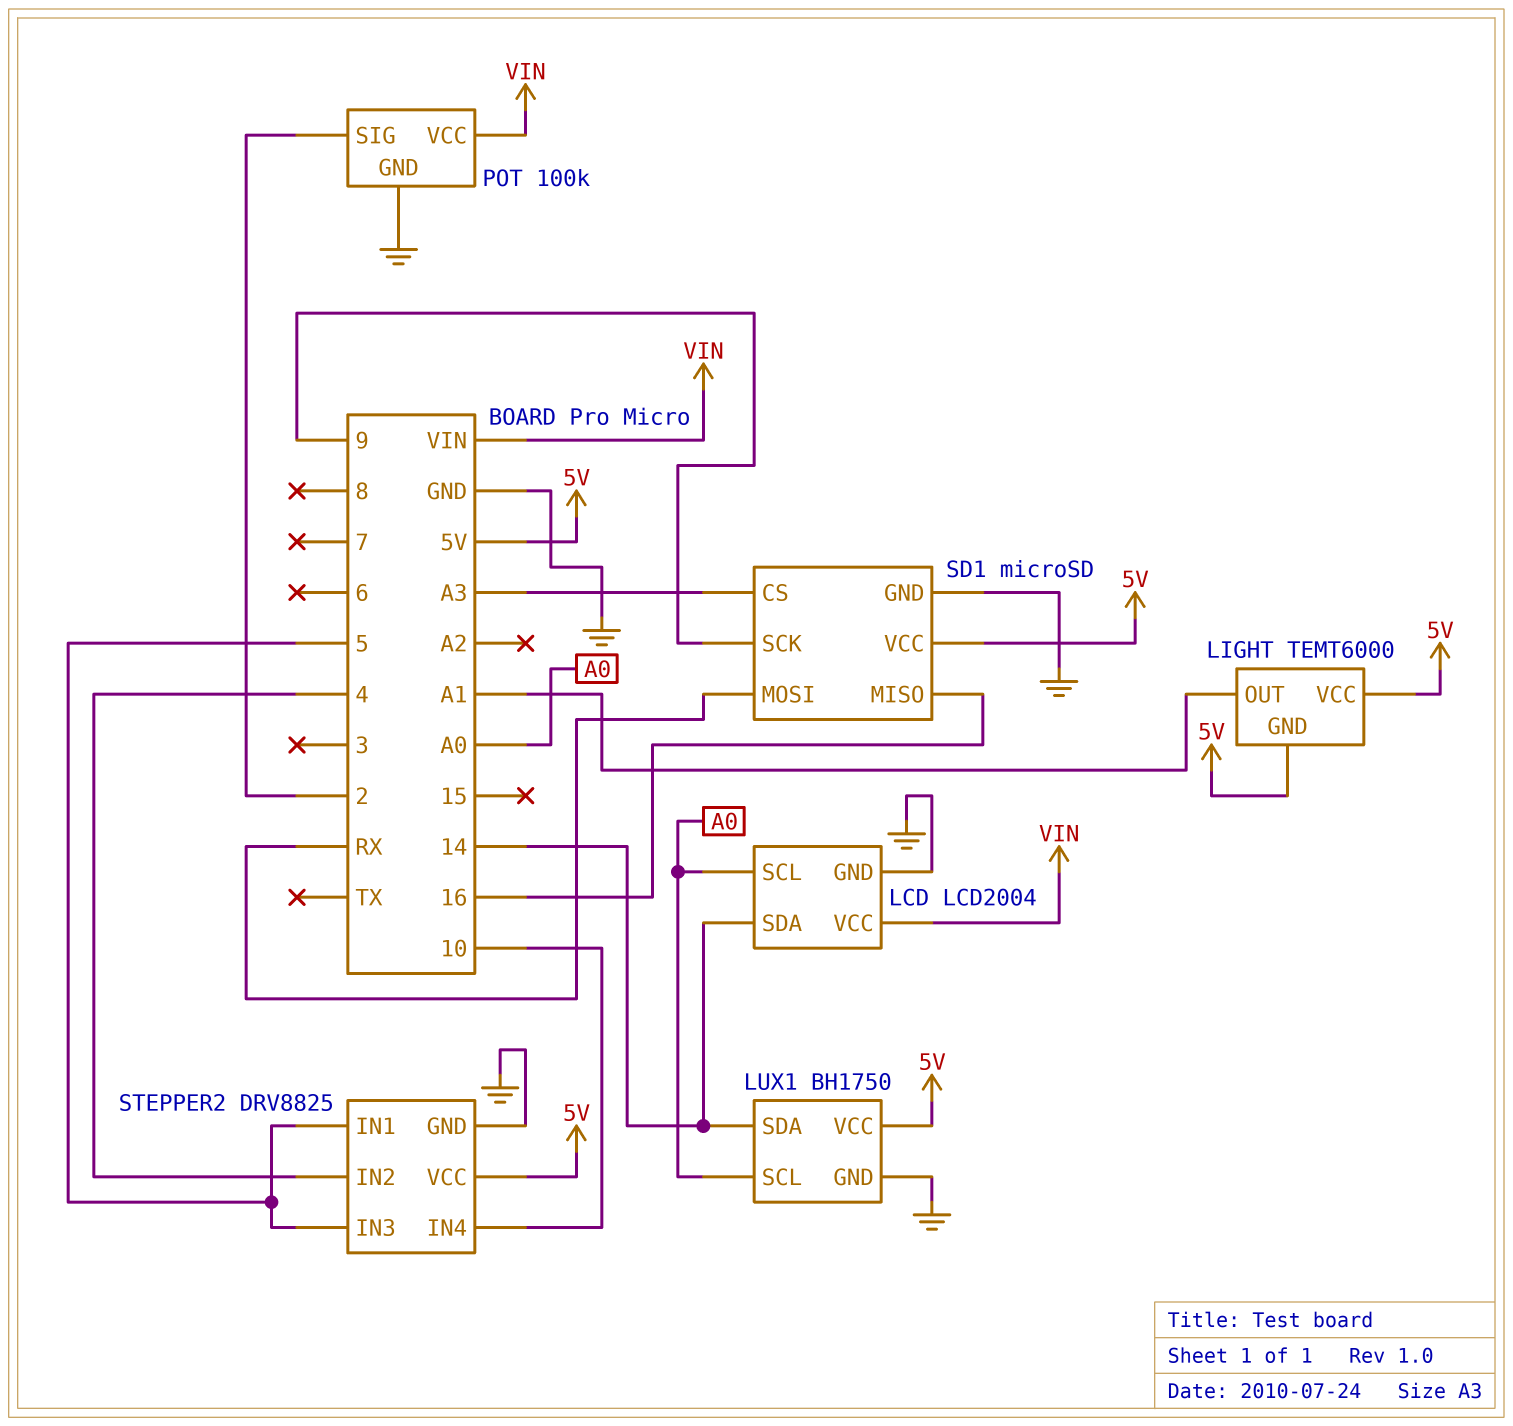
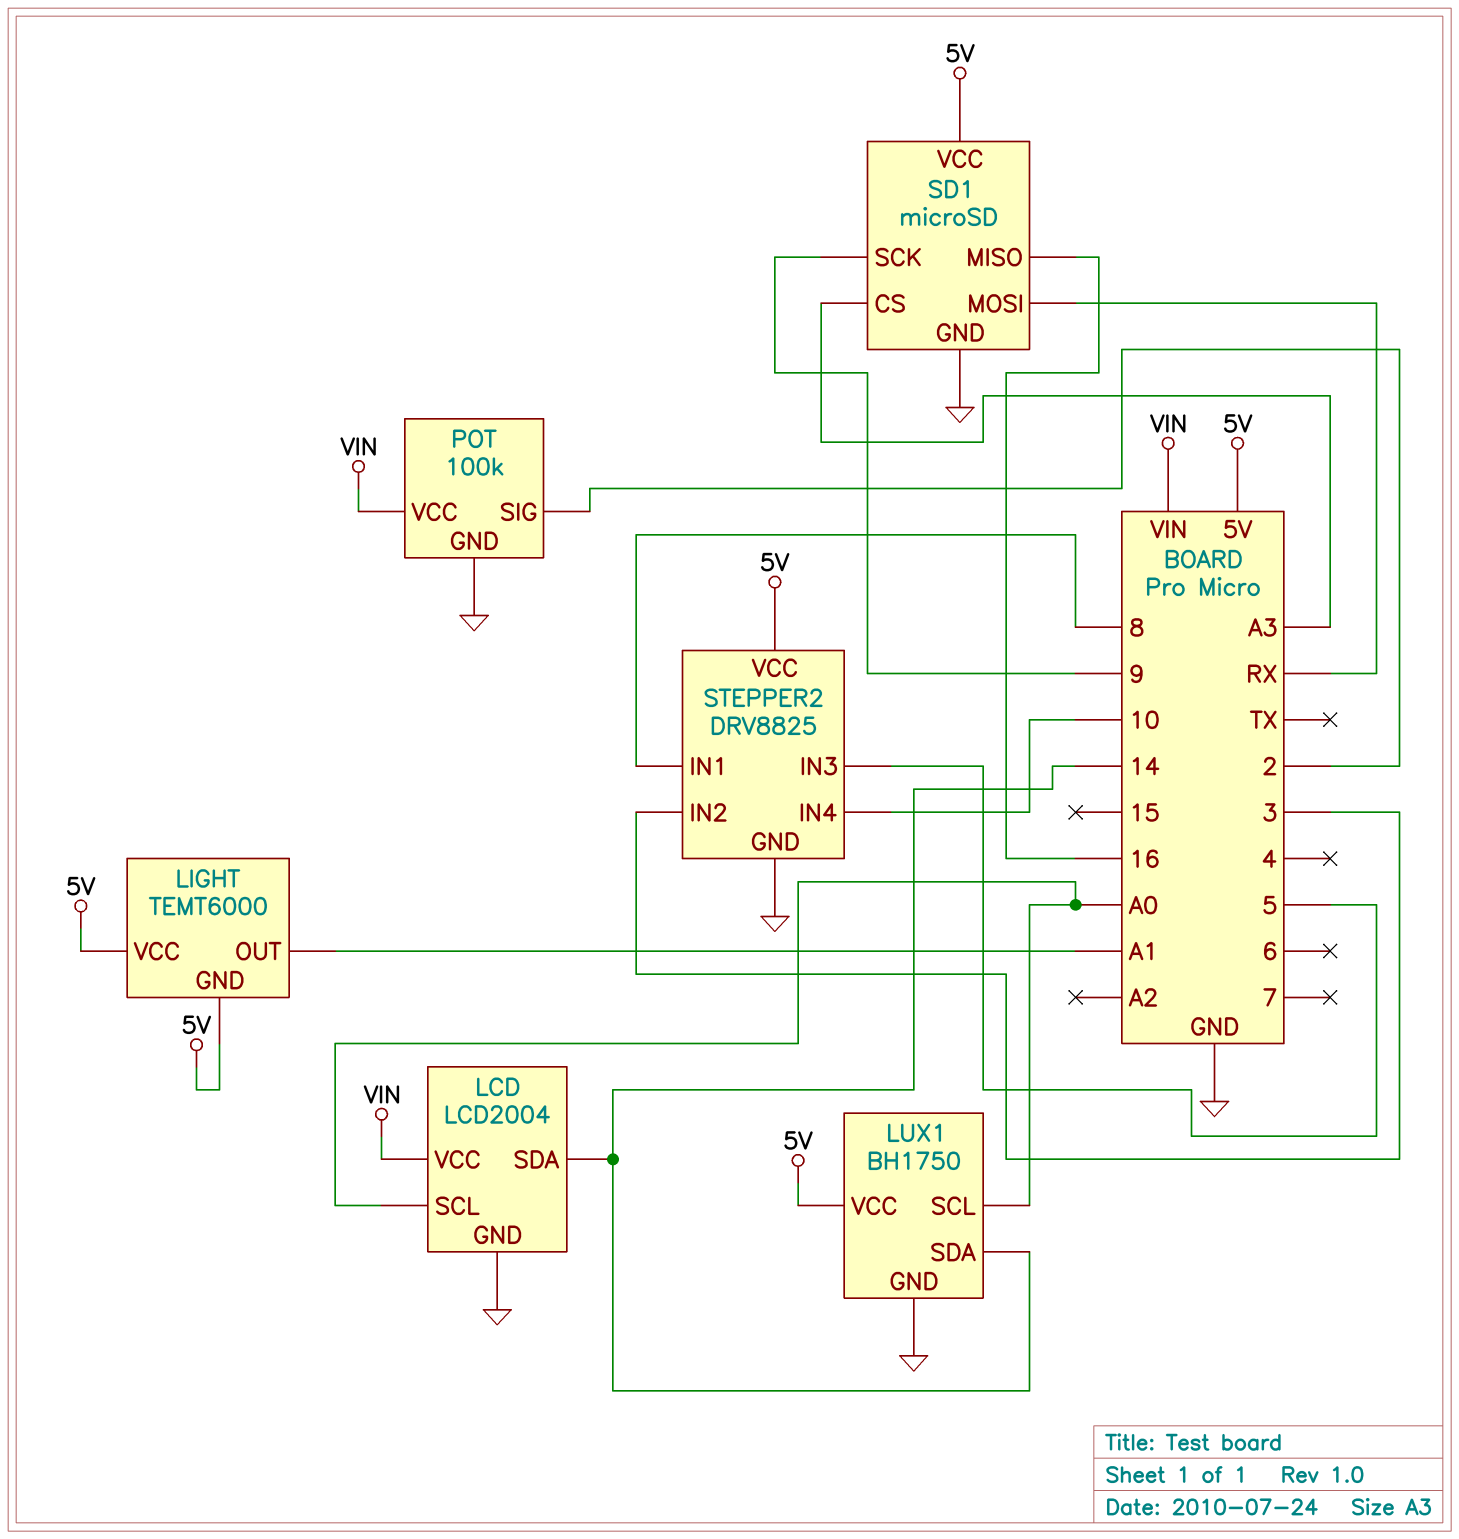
STEPPER2 pin IN1: 5 -> 8
STEPPER2 pin IN2: 4 -> 3

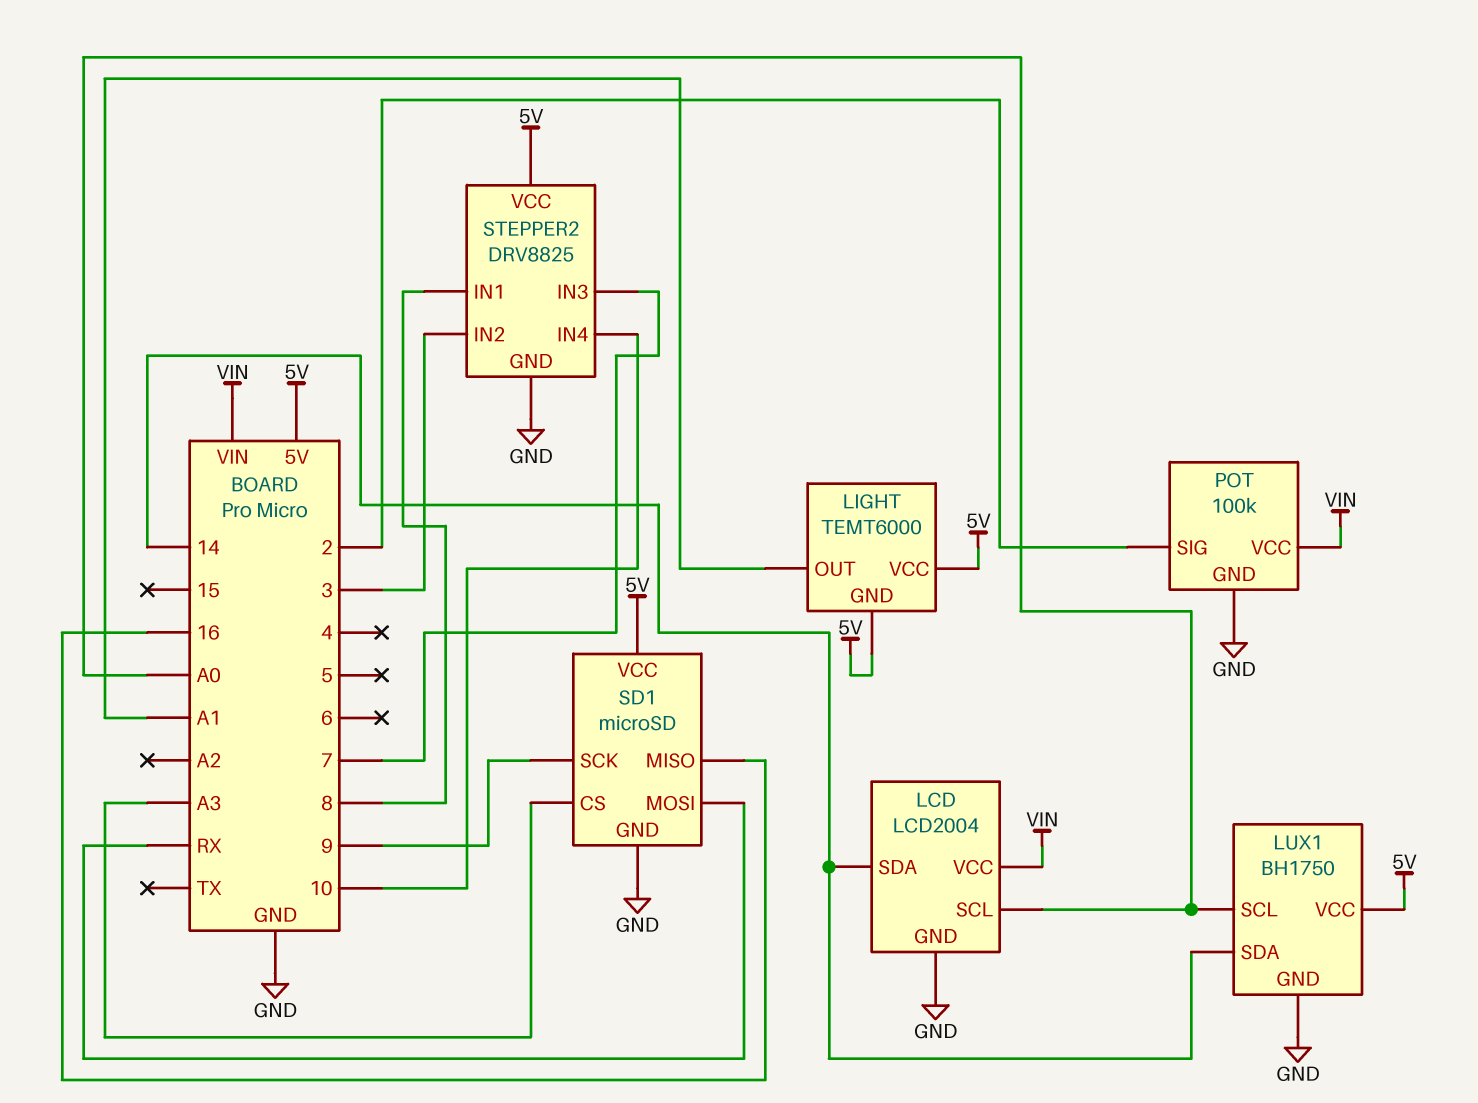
STEPPER2 pin IN3: 5 -> 7

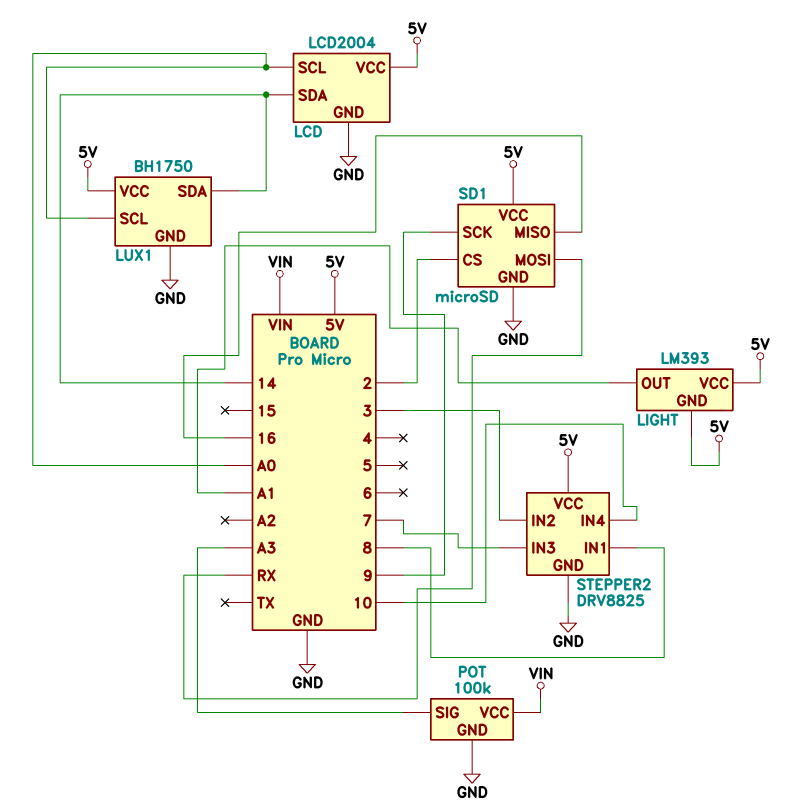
LCD pin VCC: VIN -> 5V
LIGHT: TEMT6000 -> LM393
POT pin SIG: 2 -> A3
SD1 pin CS: A3 -> 2

